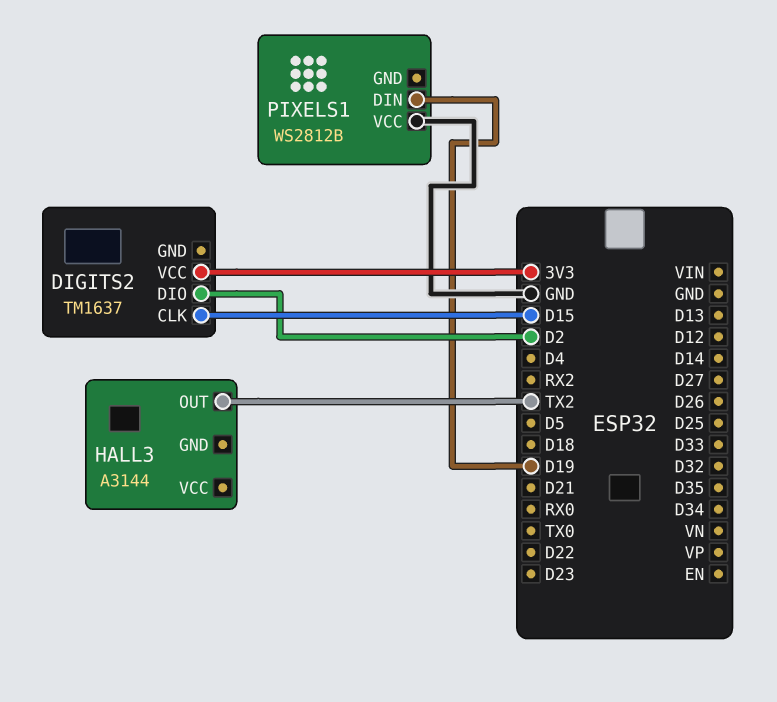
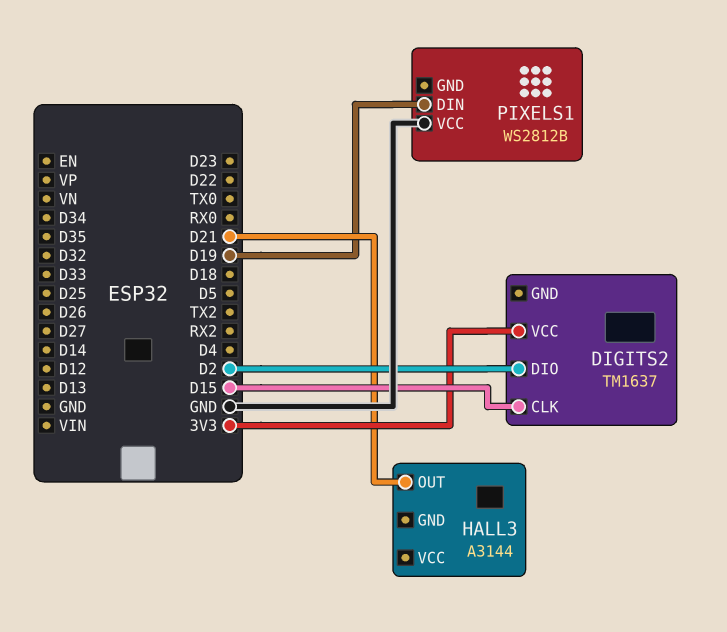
HALL3 pin OUT: TX2 -> D21

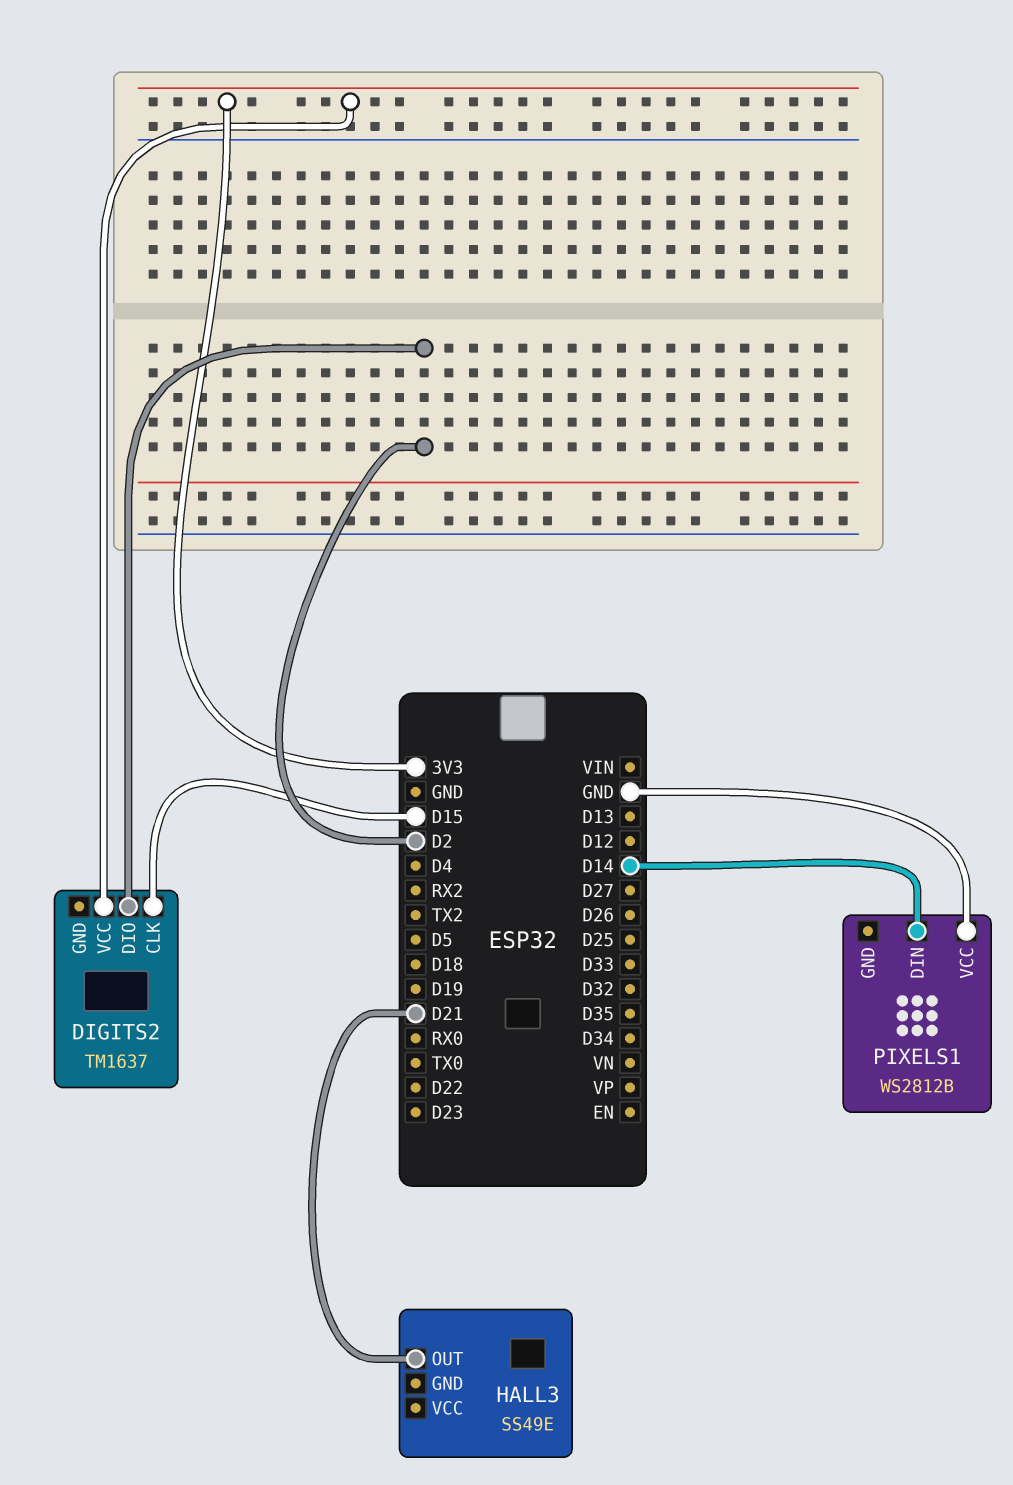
HALL3: A3144 -> SS49E
PIXELS1 pin DIN: D19 -> D14

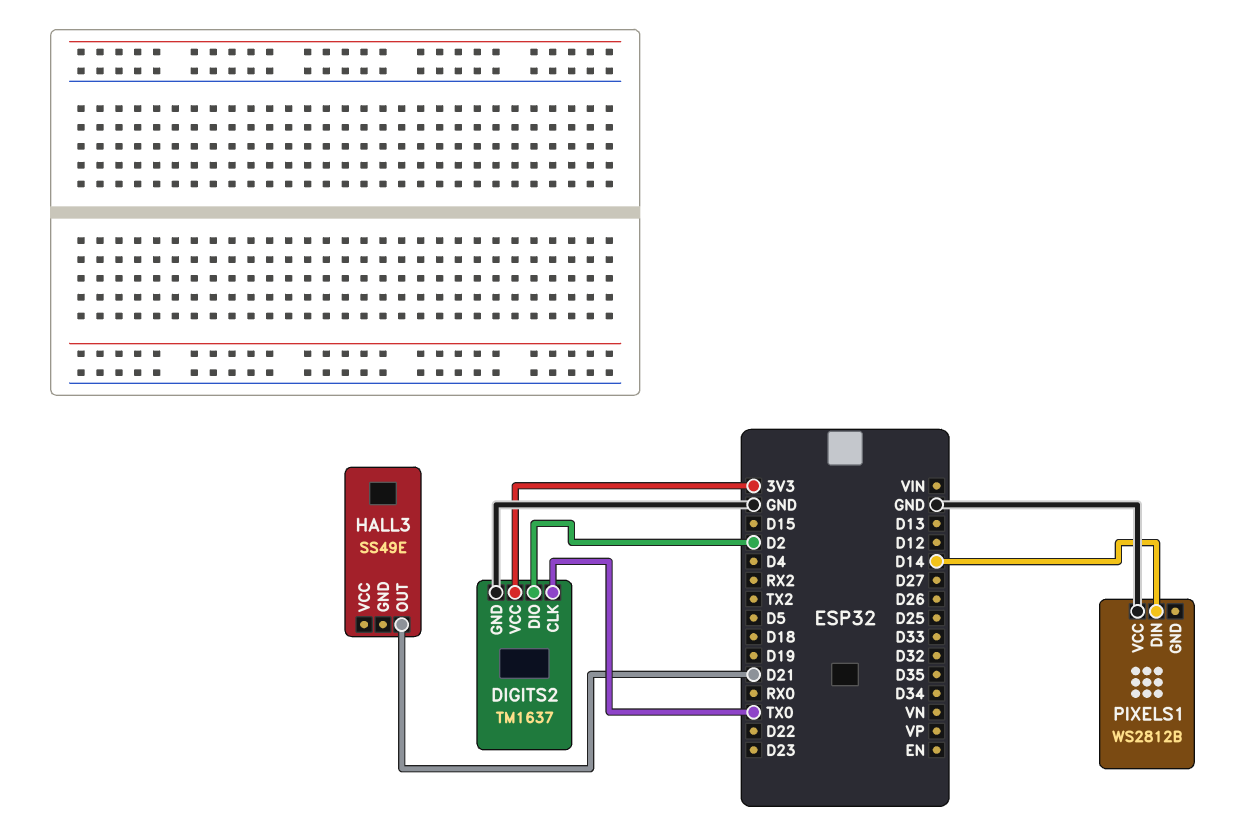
DIGITS2 pin CLK: D15 -> TX0
DIGITS2 pin GND: none -> GND

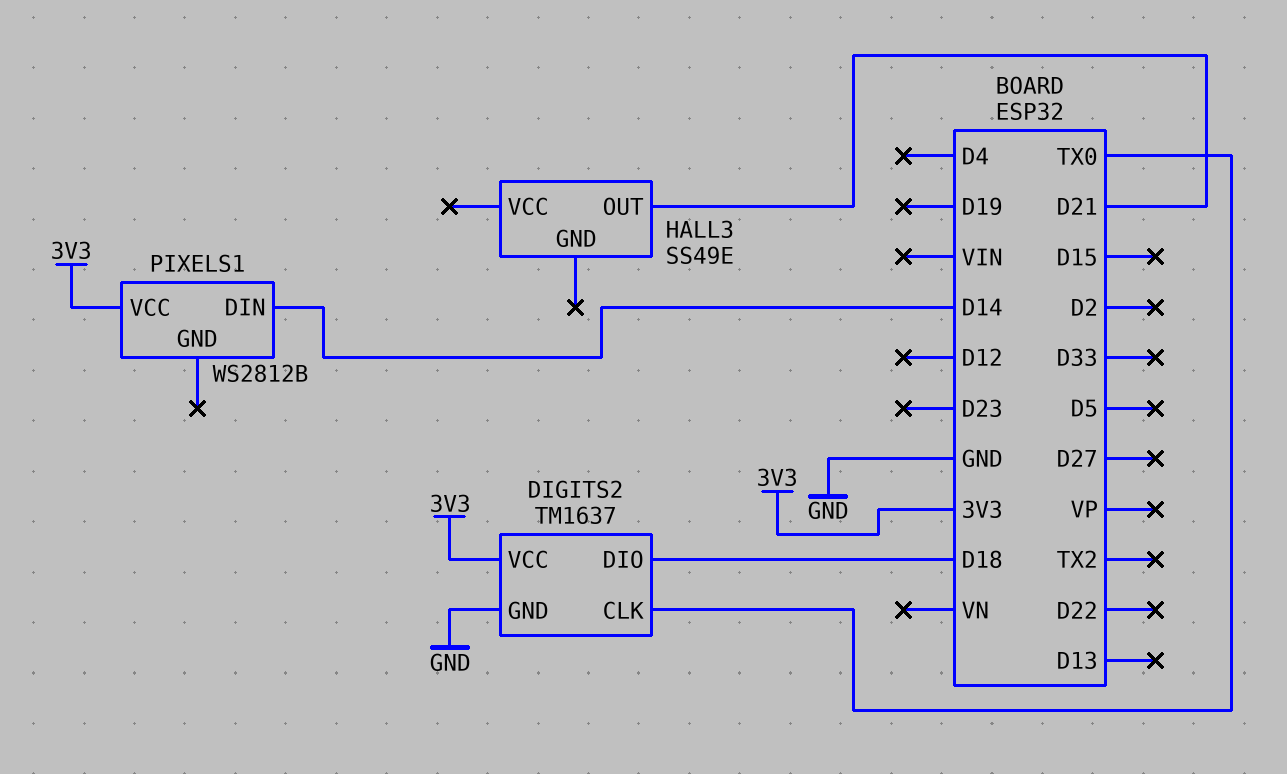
DIGITS2 pin DIO: D2 -> D18
PIXELS1 pin VCC: GND -> 3V3

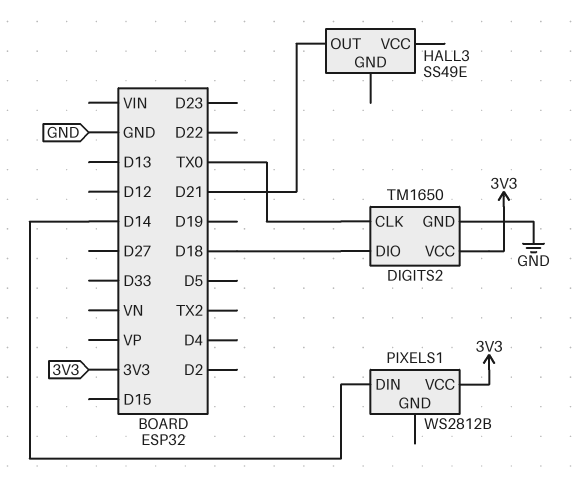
DIGITS2: TM1637 -> TM1650

